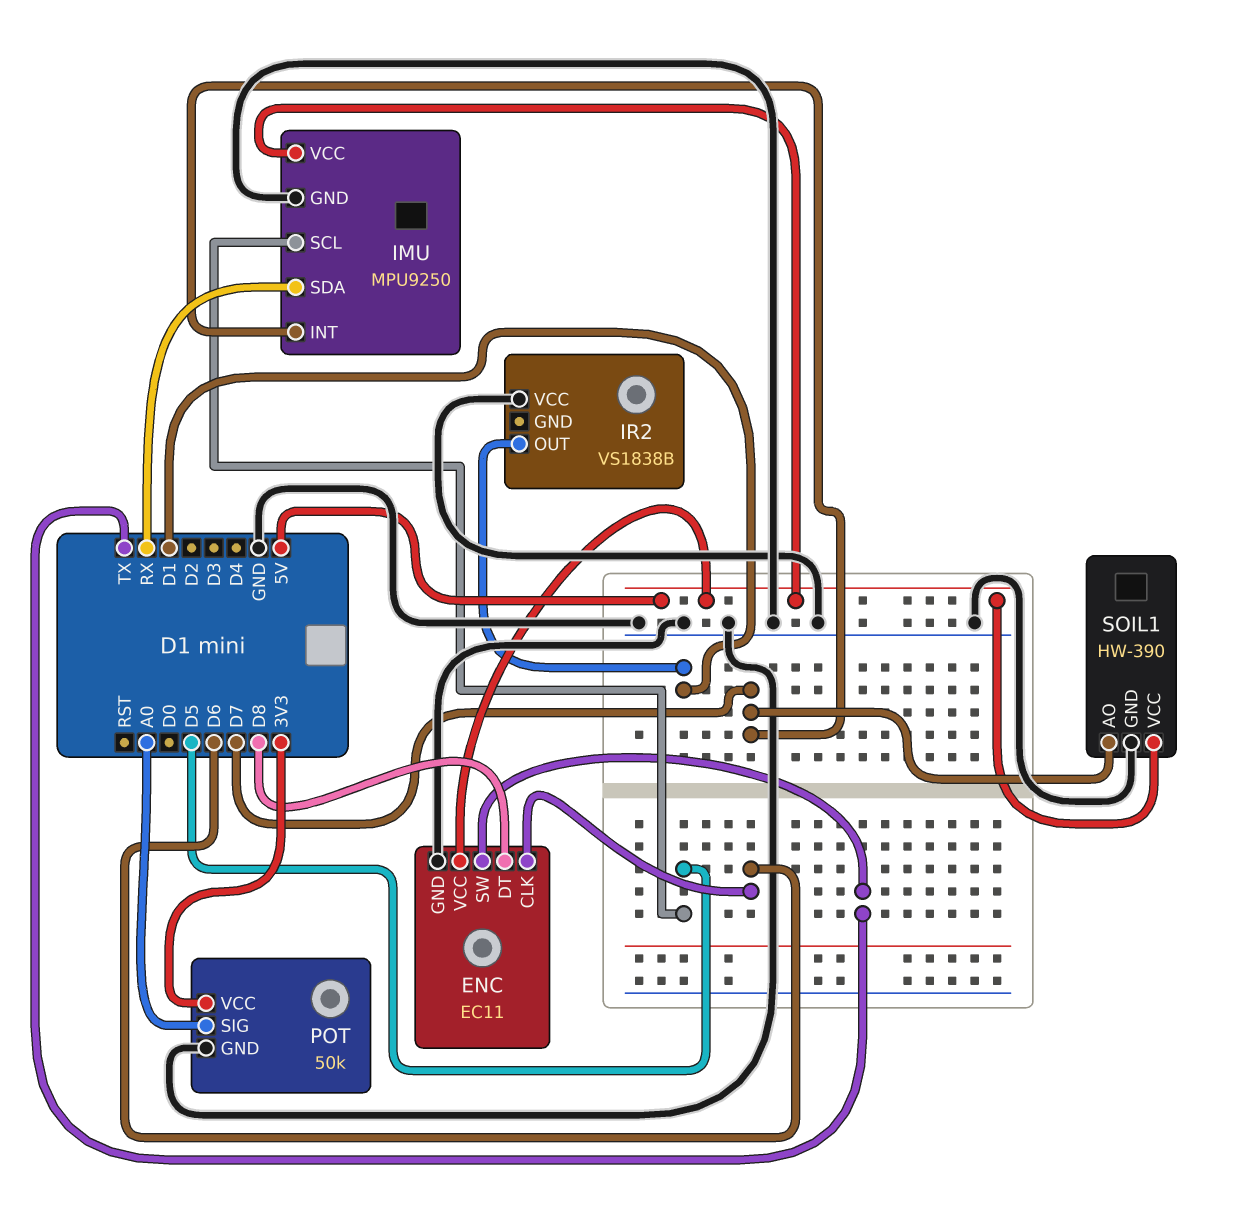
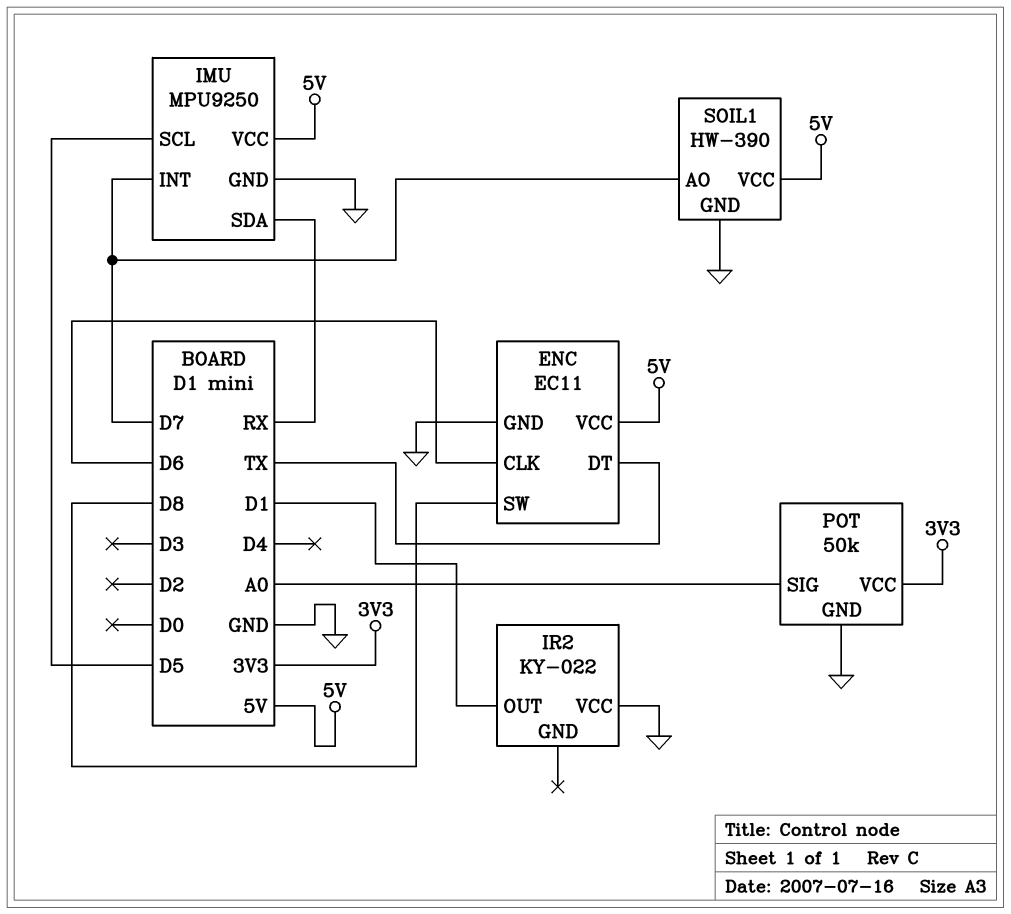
ENC pin DT: D8 -> TX
ENC pin SW: TX -> D8
IR2: VS1838B -> KY-022

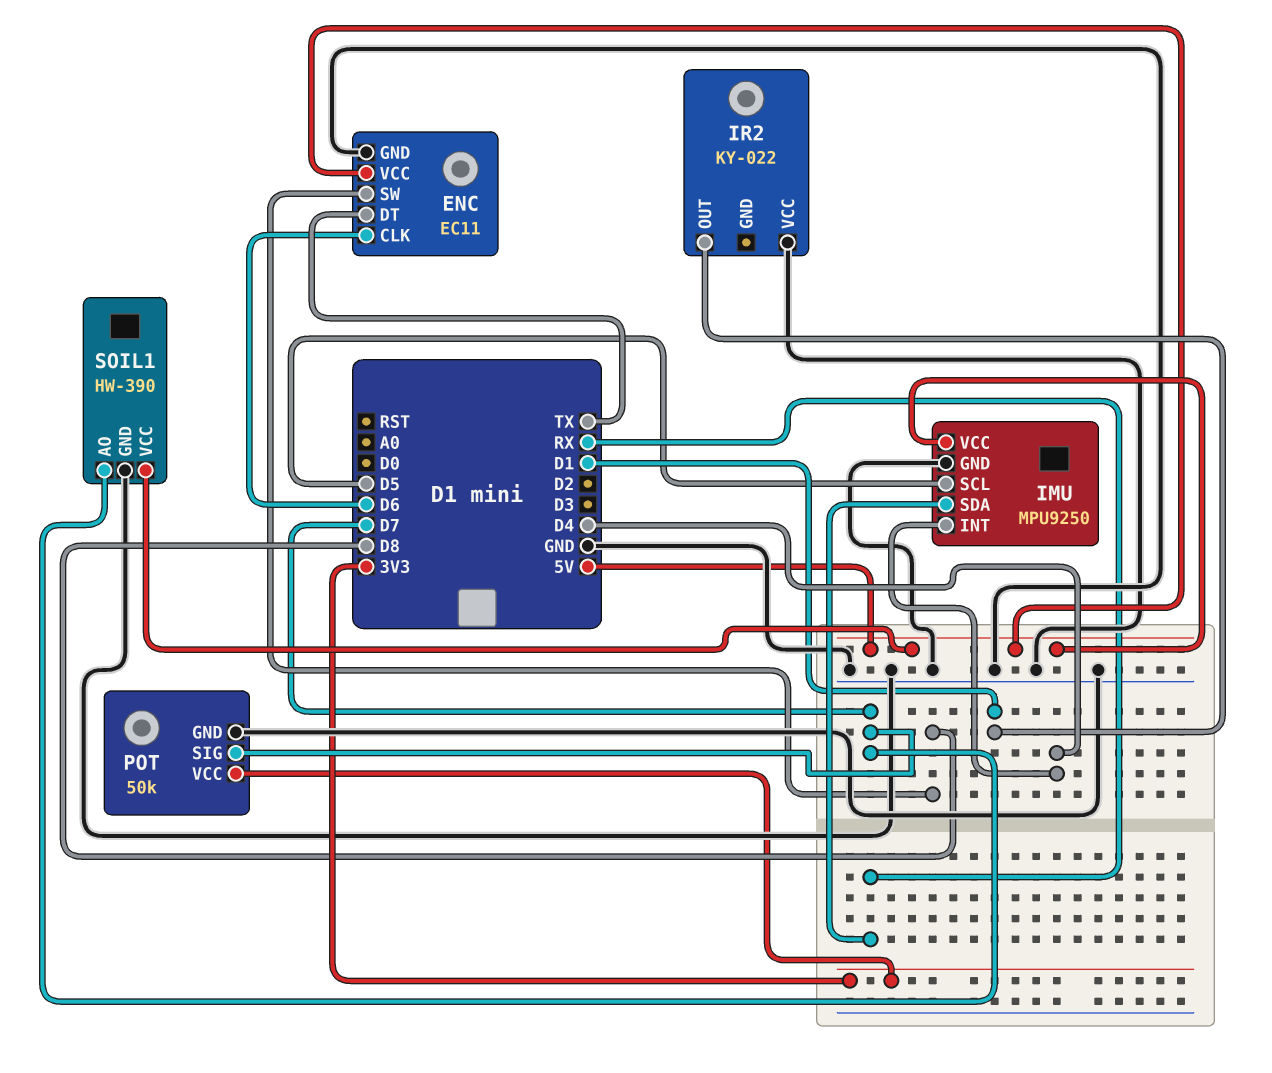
IMU pin INT: D7 -> D4
POT pin SIG: A0 -> D7

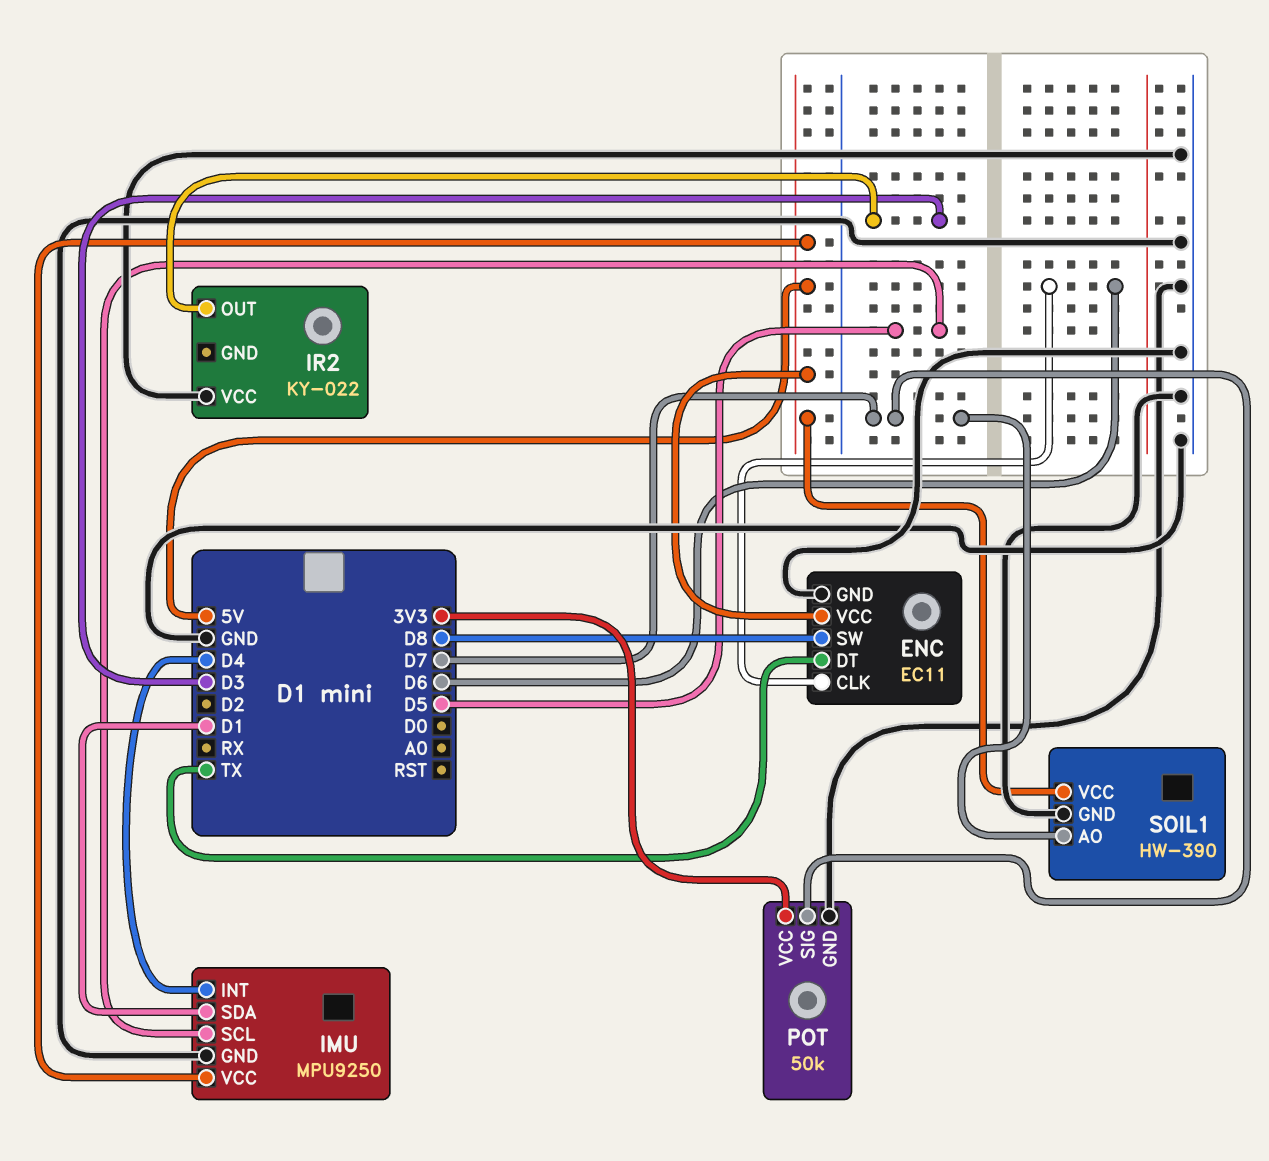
IMU pin SDA: RX -> D1
IR2 pin OUT: D1 -> D3

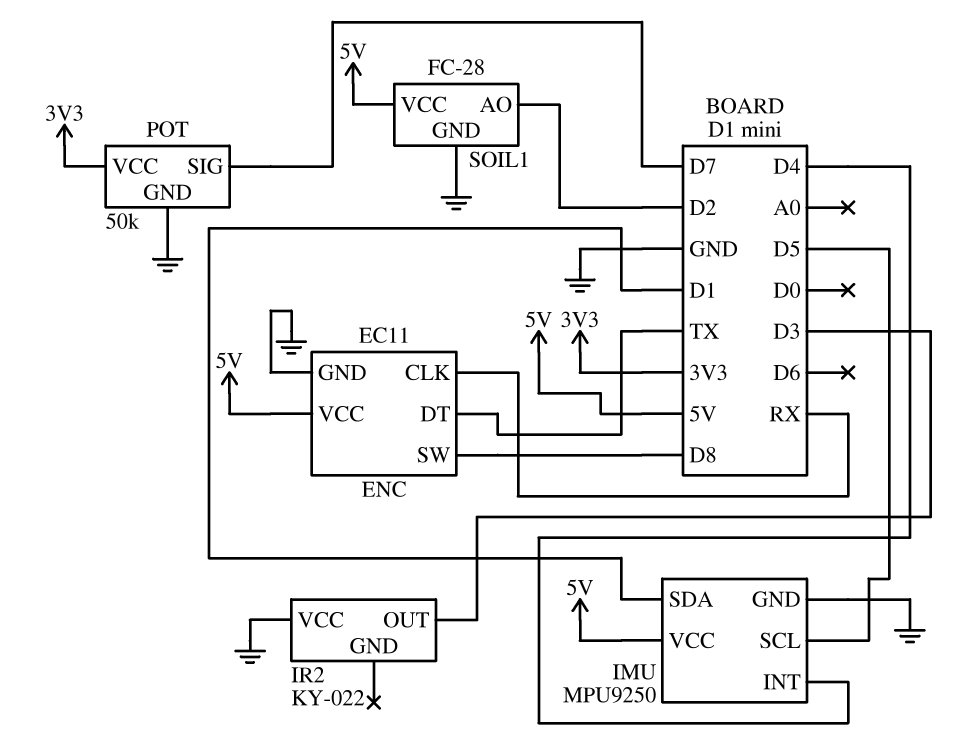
ENC pin CLK: D6 -> RX
SOIL1: HW-390 -> FC-28
SOIL1 pin AO: D7 -> D2

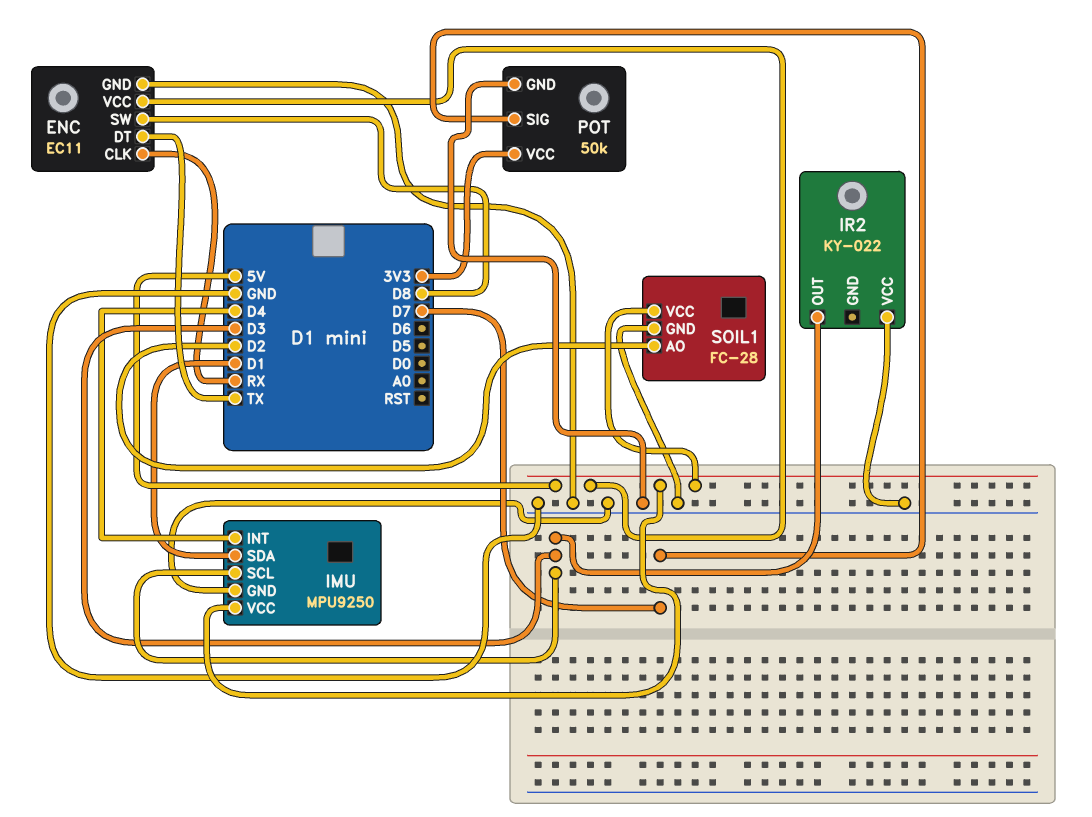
IMU pin SCL: D5 -> D3

